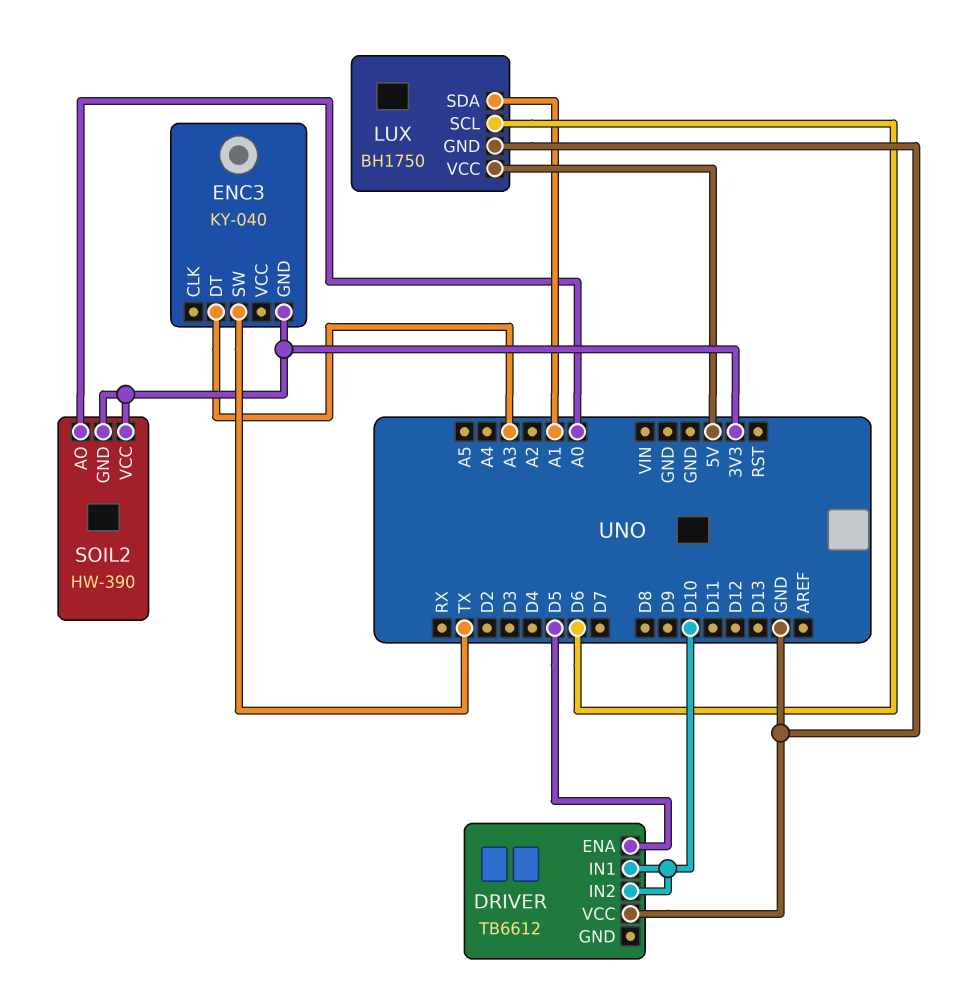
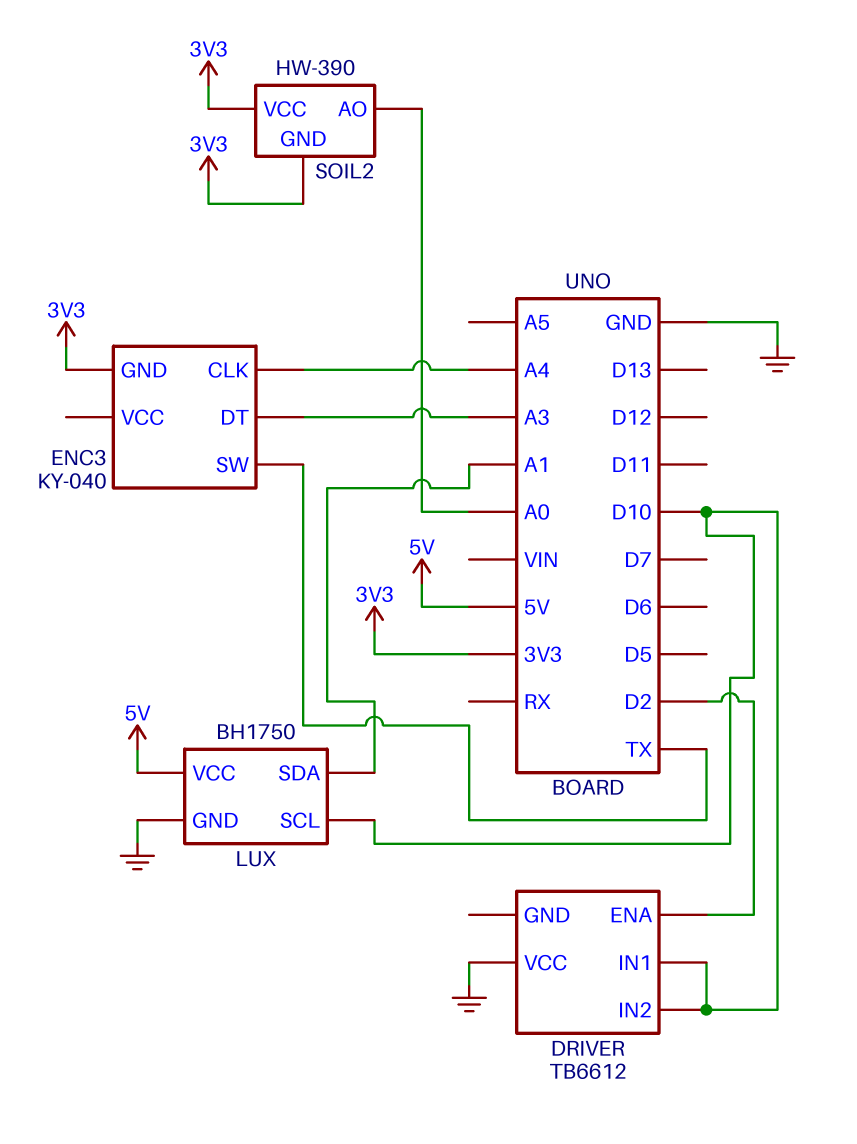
DRIVER pin ENA: D5 -> D2
ENC3 pin CLK: none -> A4
LUX pin SCL: D6 -> D10

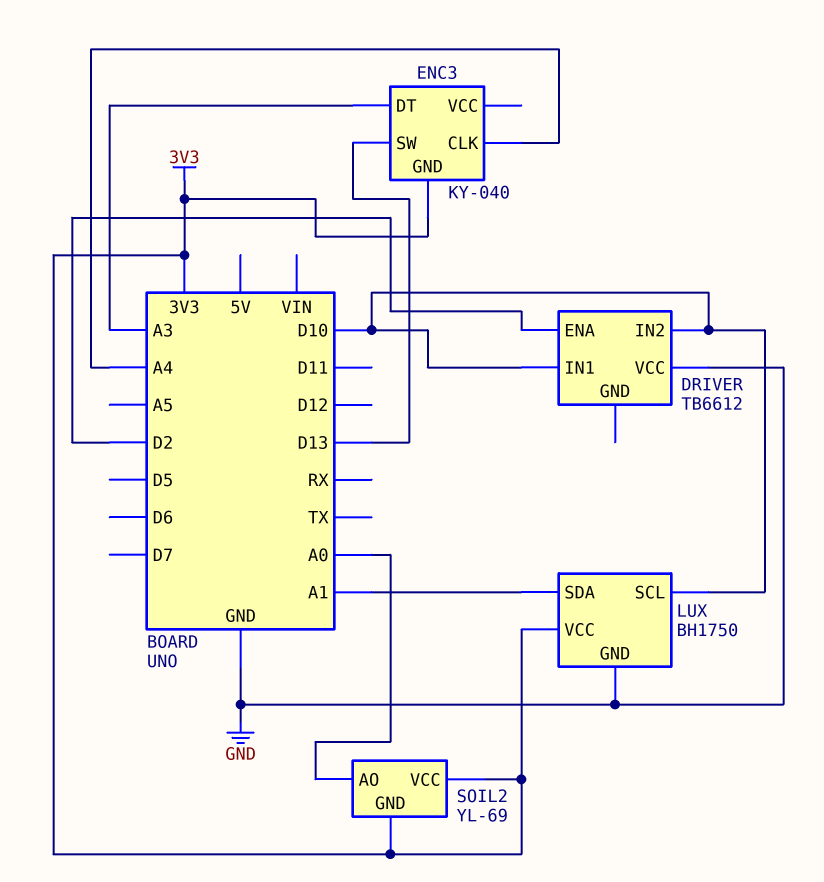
ENC3 pin SW: TX -> D13
LUX pin VCC: 5V -> 3V3
SOIL2: HW-390 -> YL-69

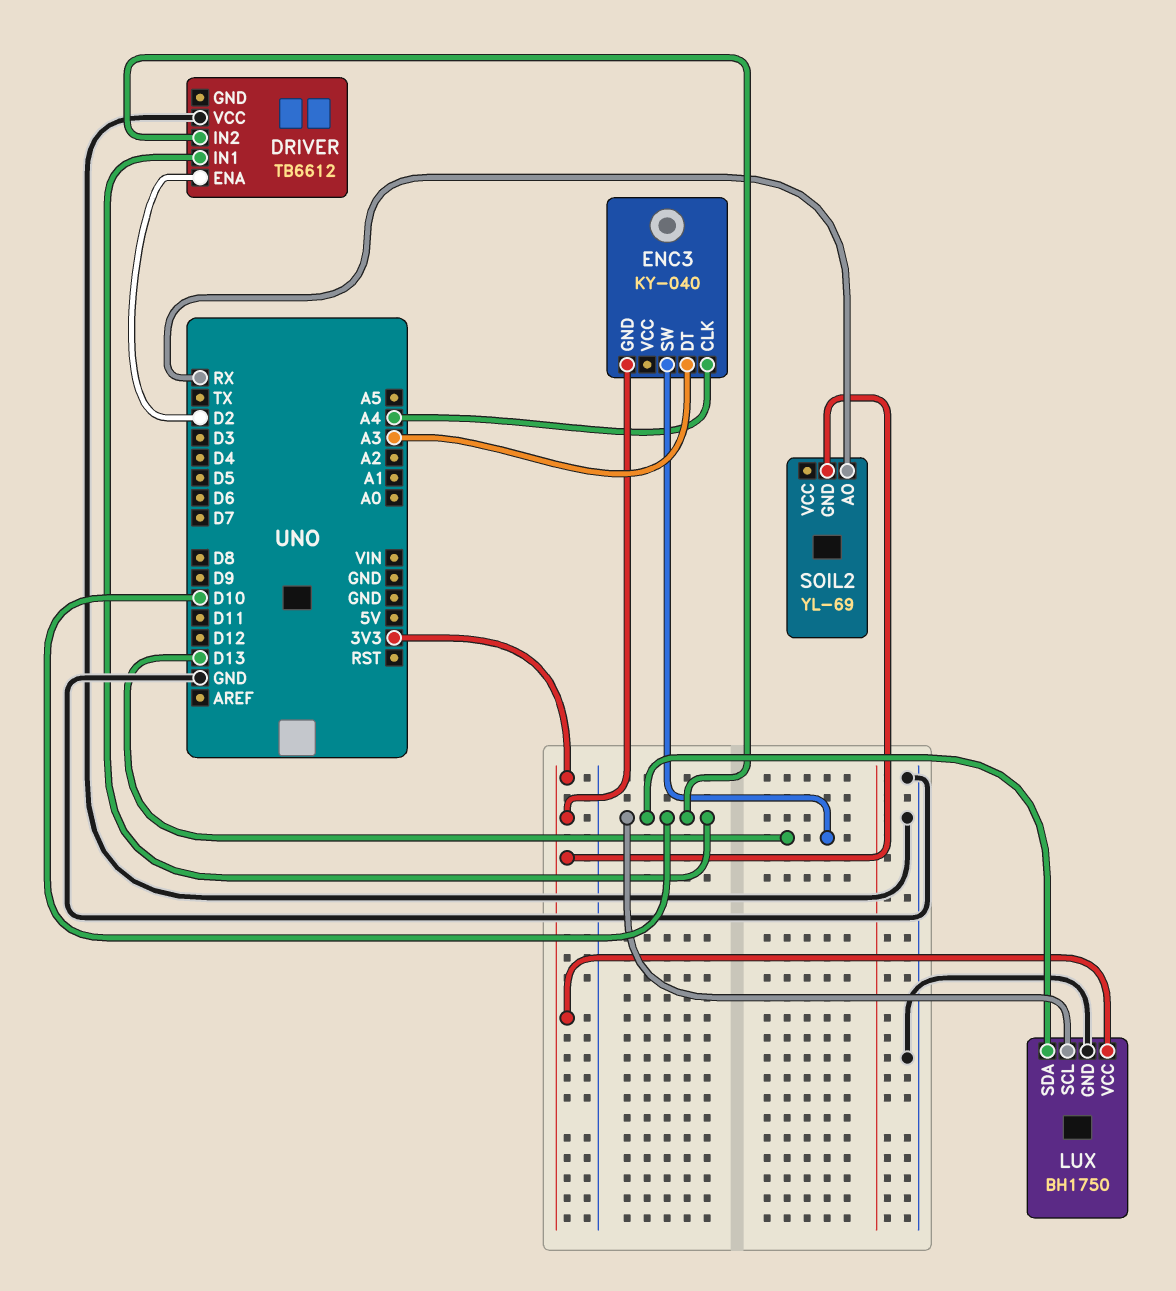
LUX pin SDA: A1 -> D10
SOIL2 pin AO: A0 -> RX
SOIL2 pin VCC: 3V3 -> none

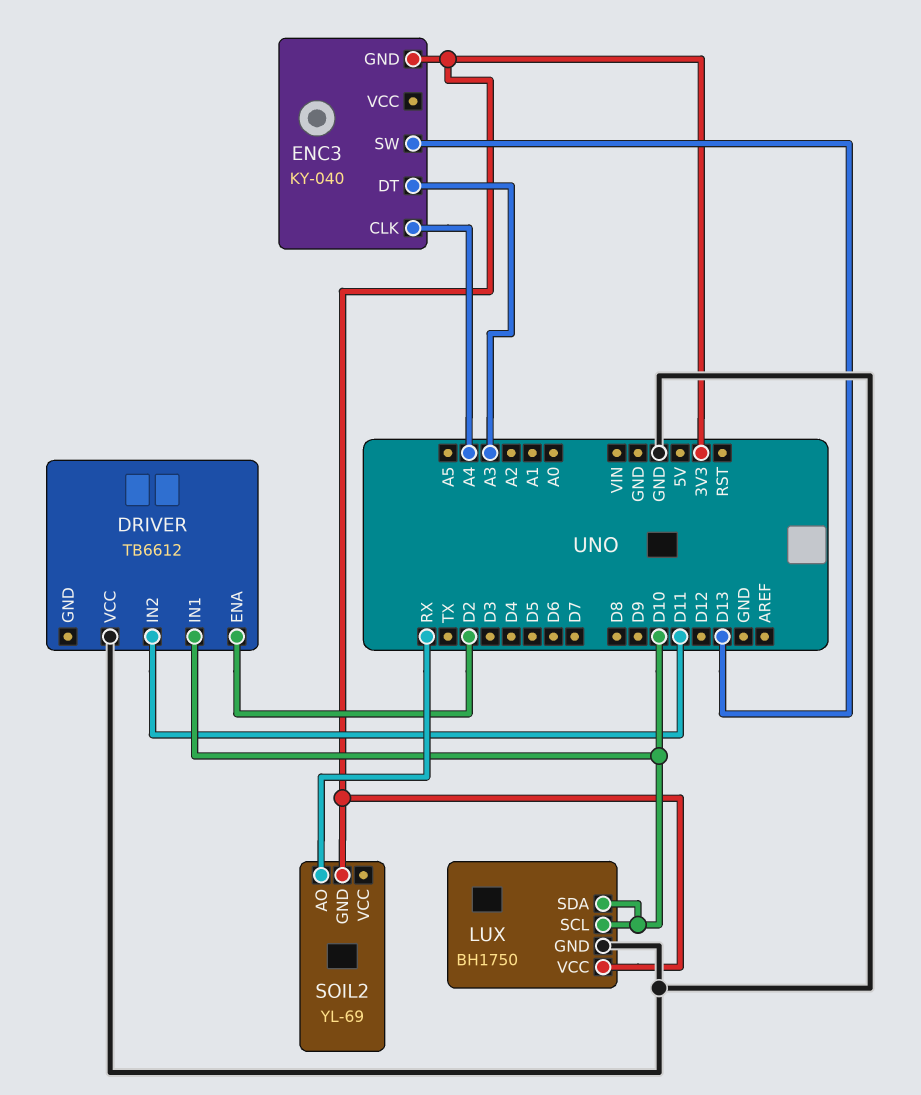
DRIVER pin IN2: D10 -> D11

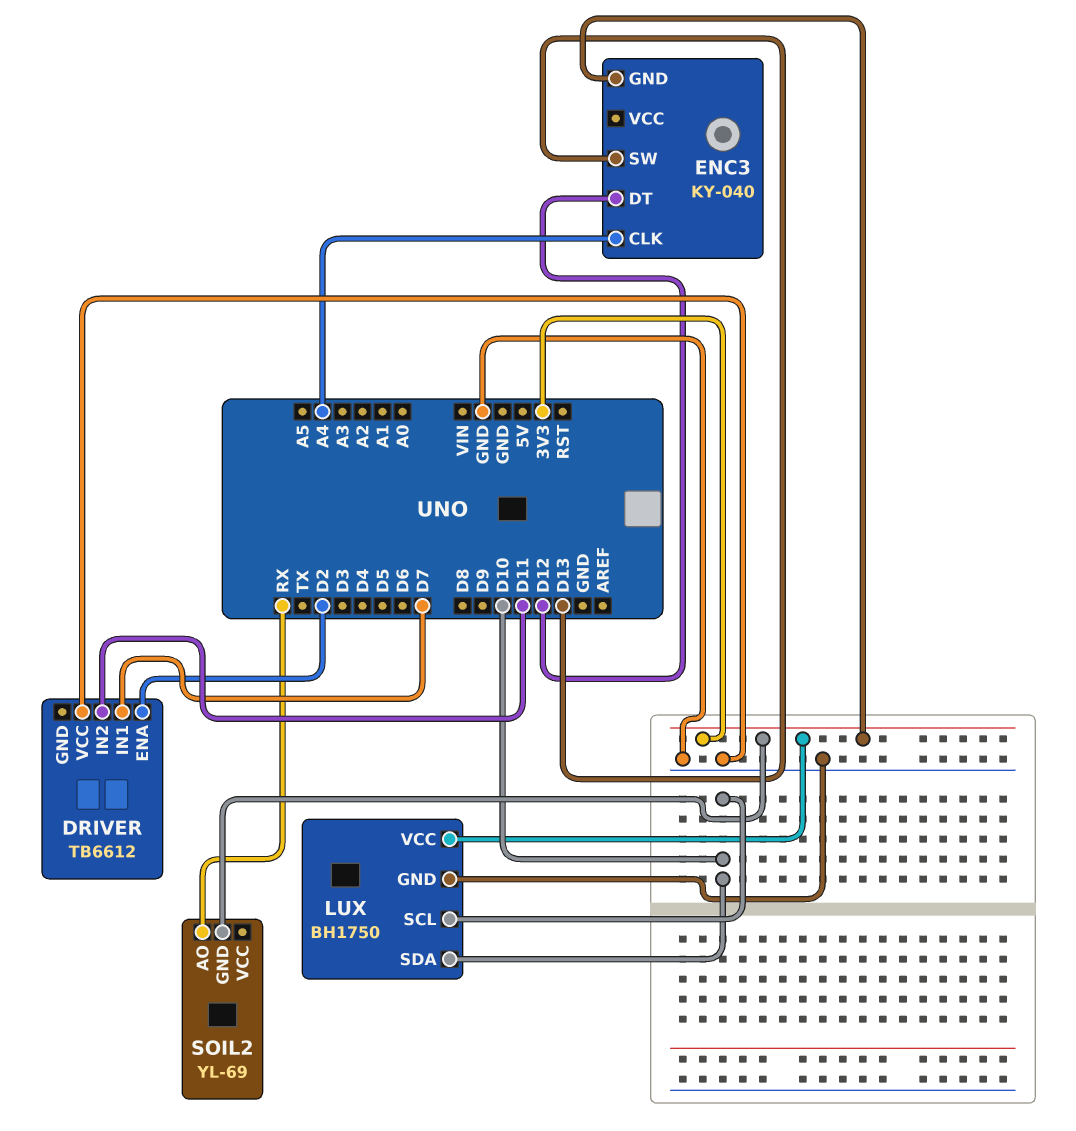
DRIVER pin IN1: D10 -> D7
ENC3 pin DT: A3 -> D12

